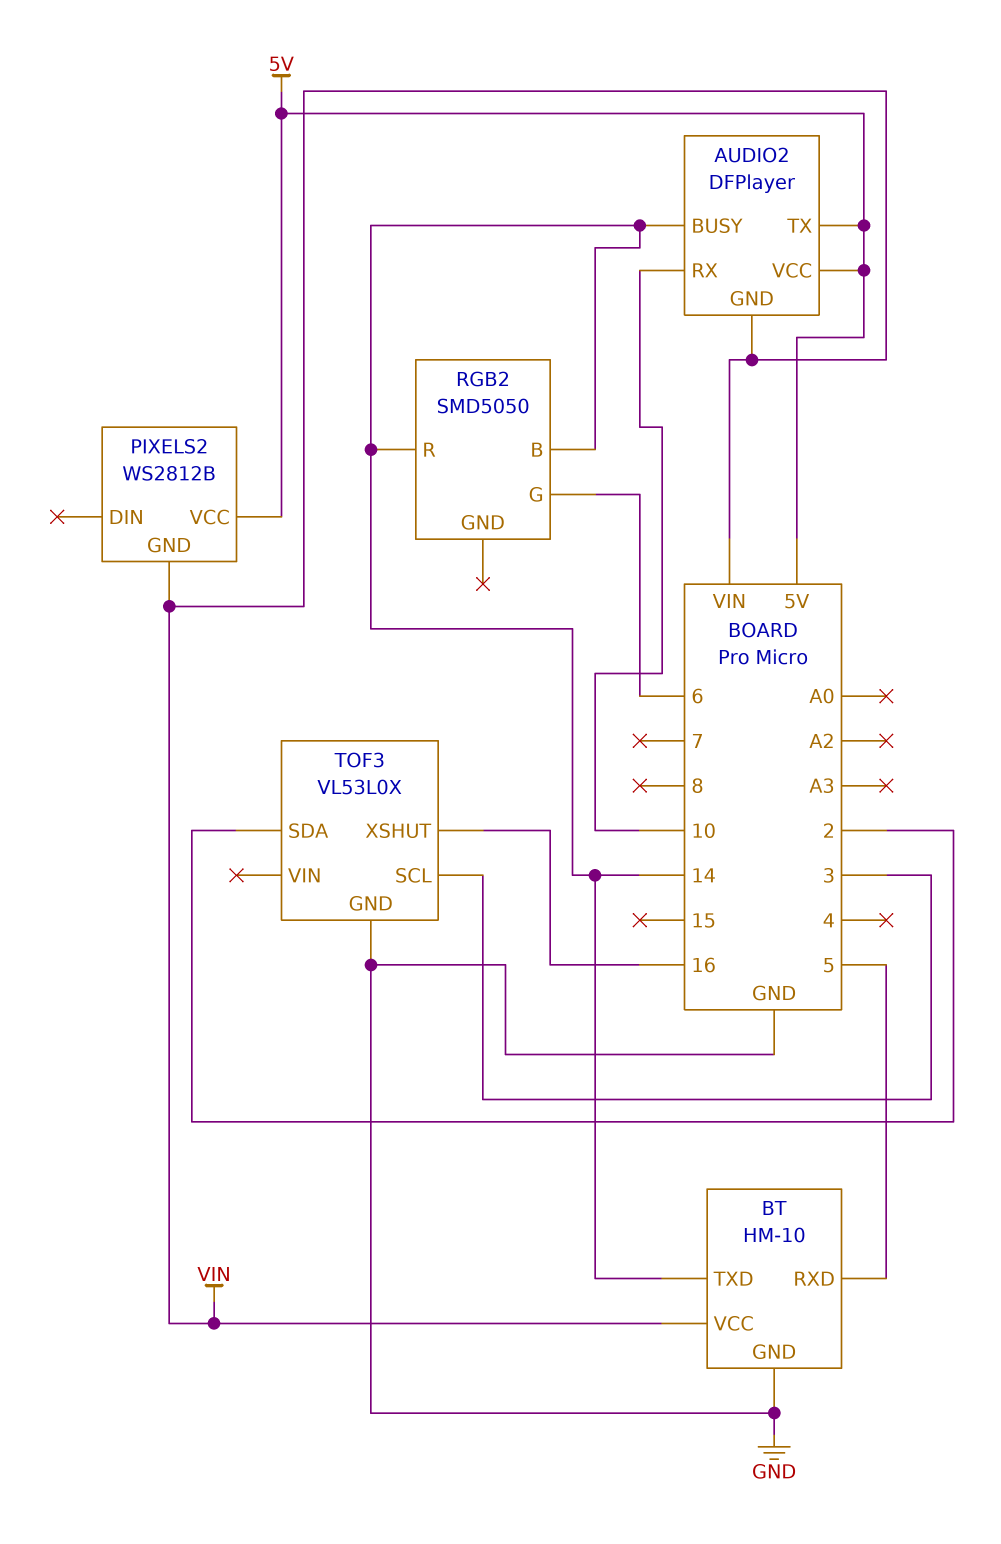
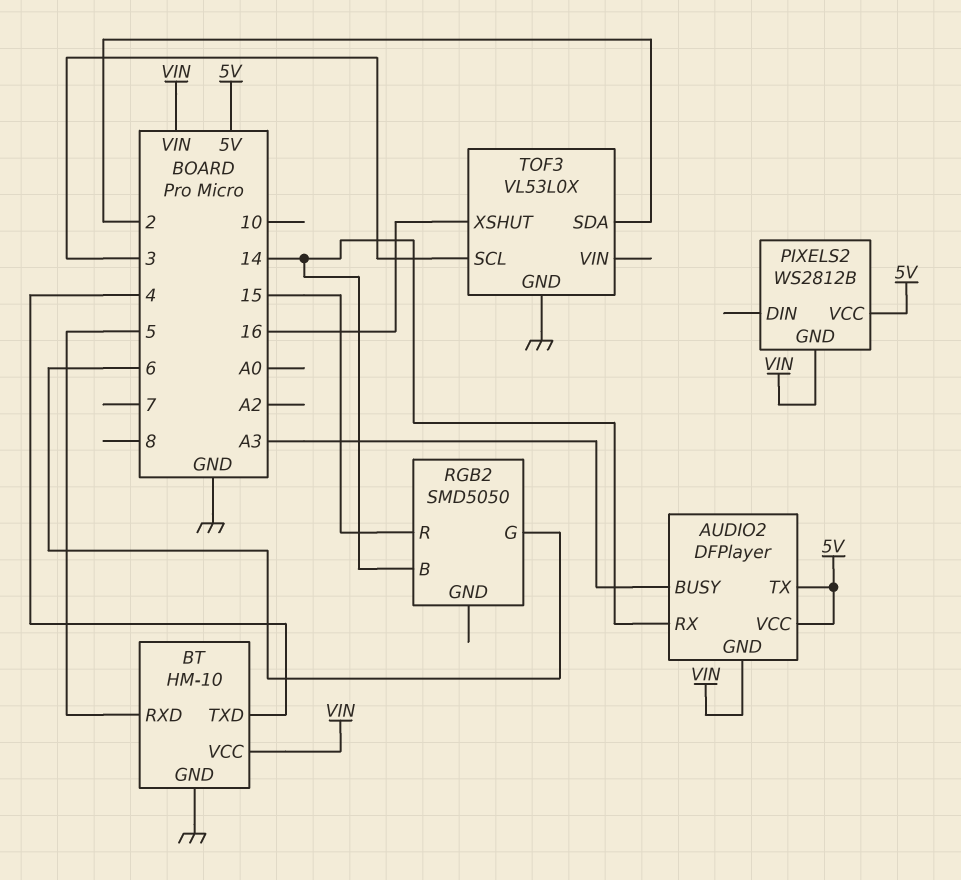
AUDIO2 pin BUSY: 14 -> A3
AUDIO2 pin RX: 10 -> 14
BT pin TXD: 14 -> 4
RGB2 pin R: 14 -> 15

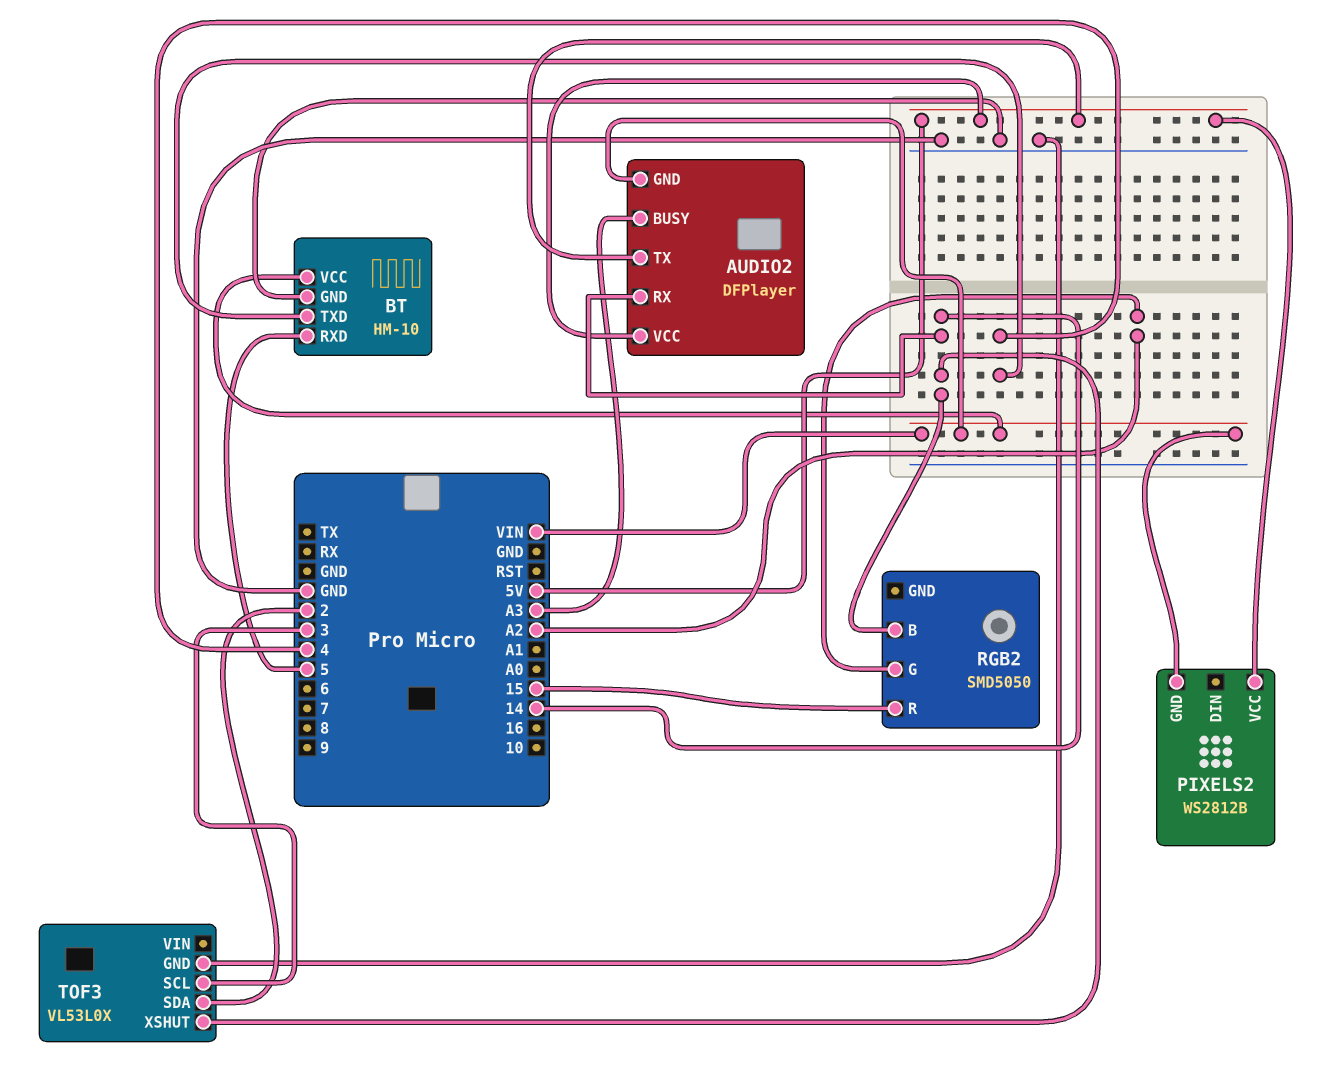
RGB2 pin G: 6 -> A2
TOF3 pin XSHUT: 16 -> 14

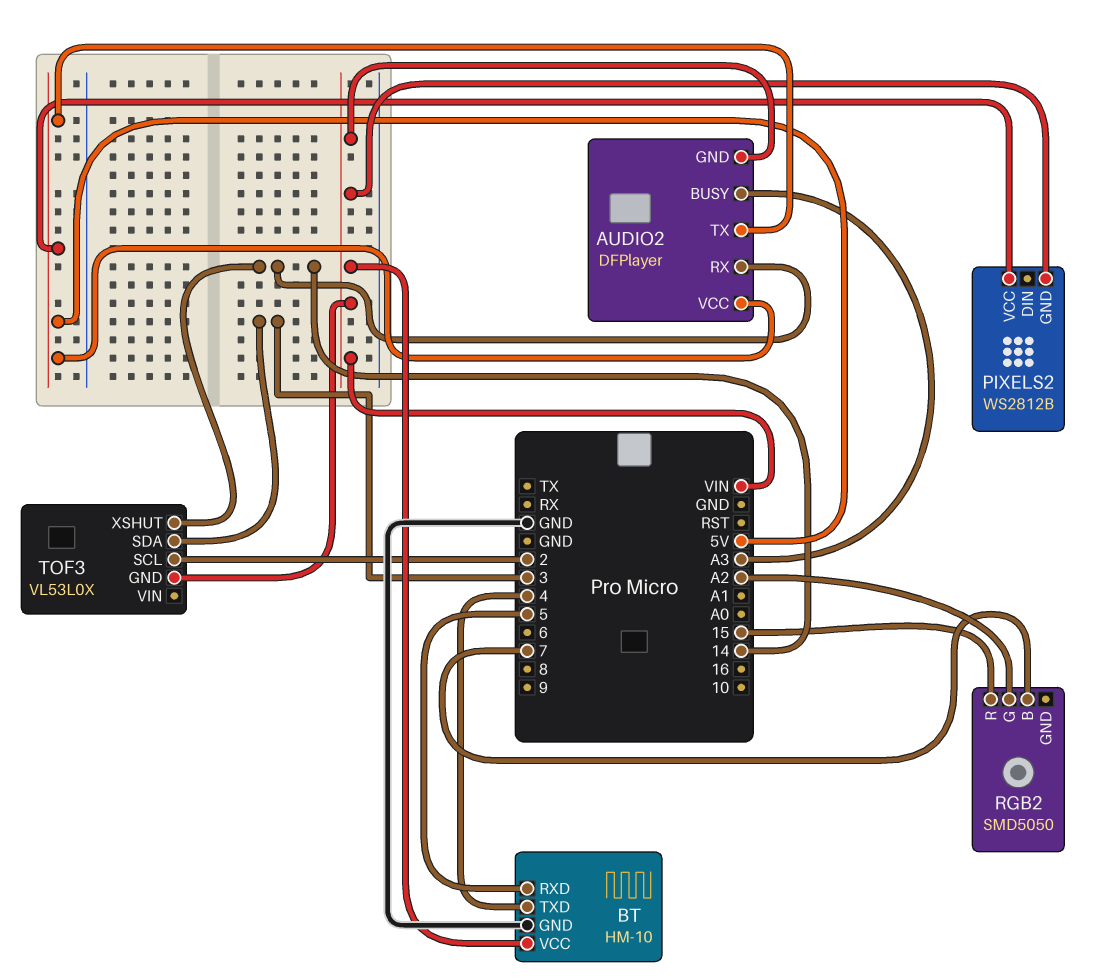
RGB2 pin B: 14 -> 7
TOF3 pin GND: GND -> VIN
TOF3 pin SCL: 3 -> 2
TOF3 pin SDA: 2 -> 3

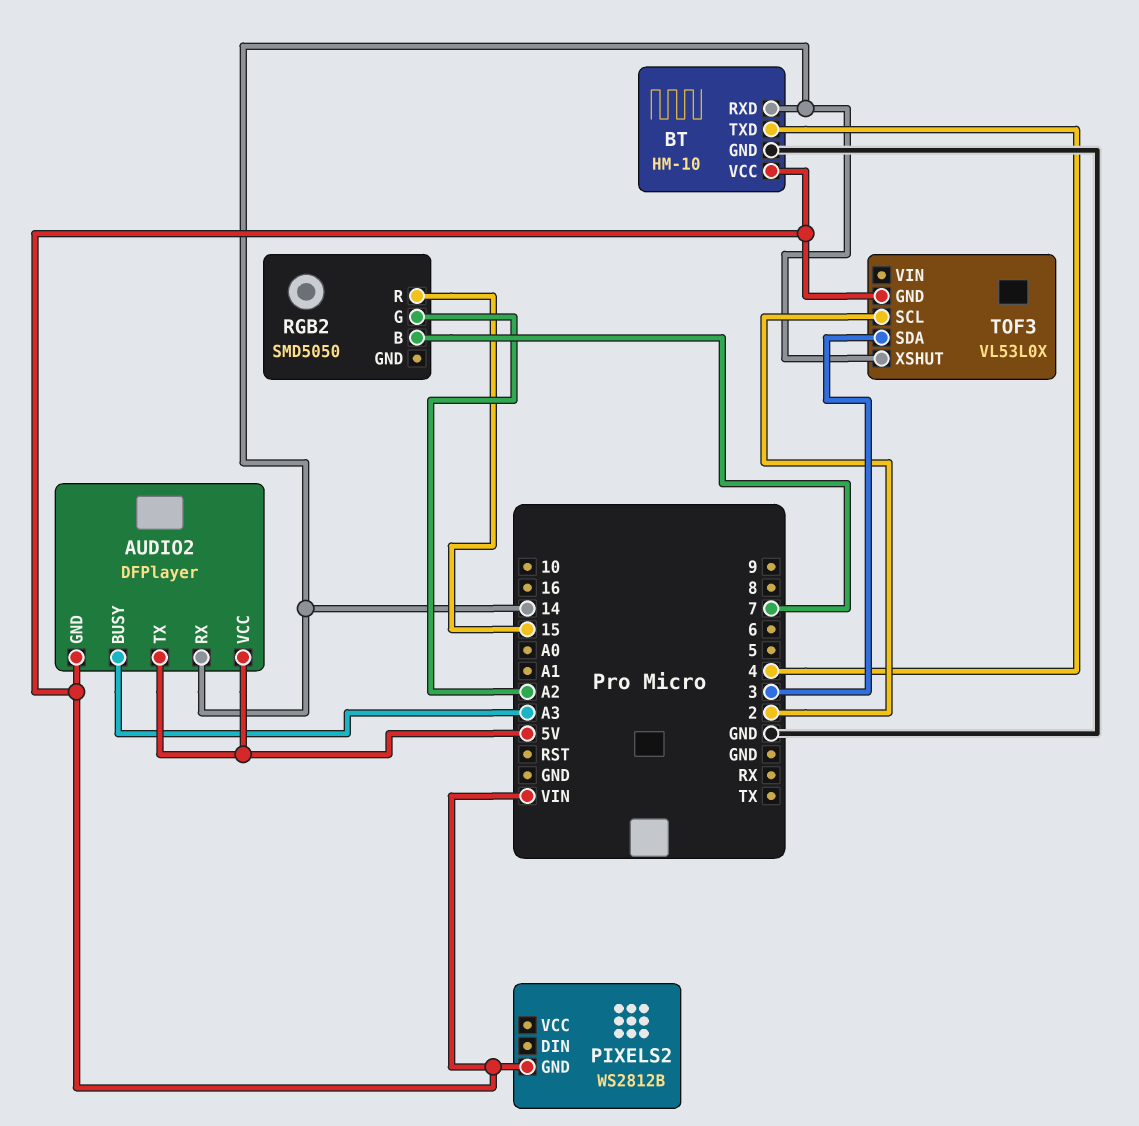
BT pin RXD: 5 -> 14
PIXELS2 pin VCC: 5V -> none

